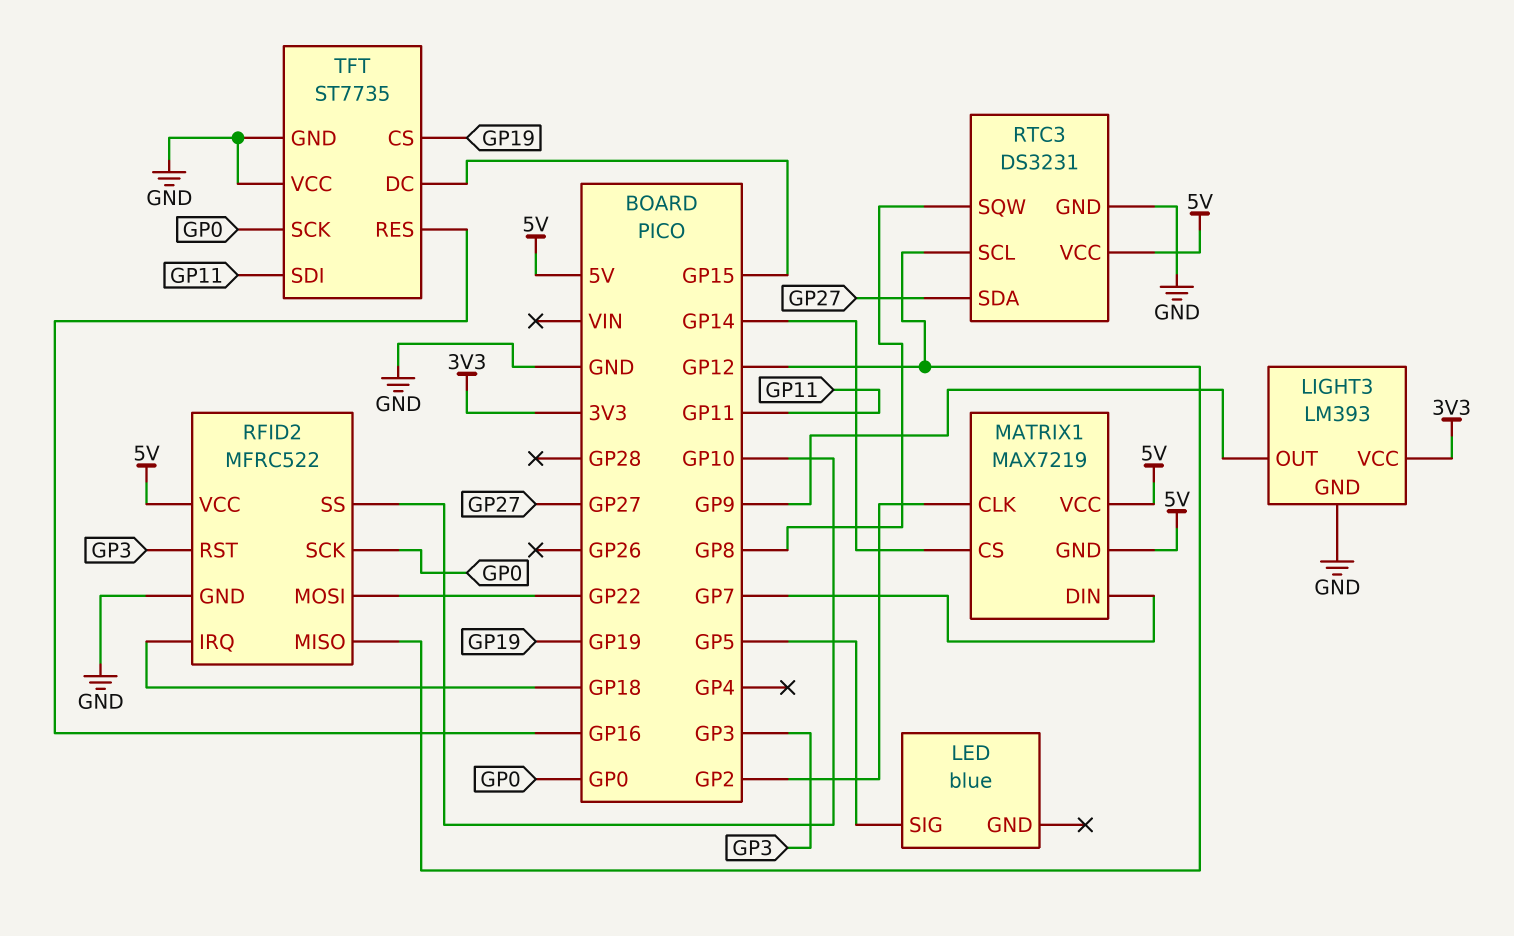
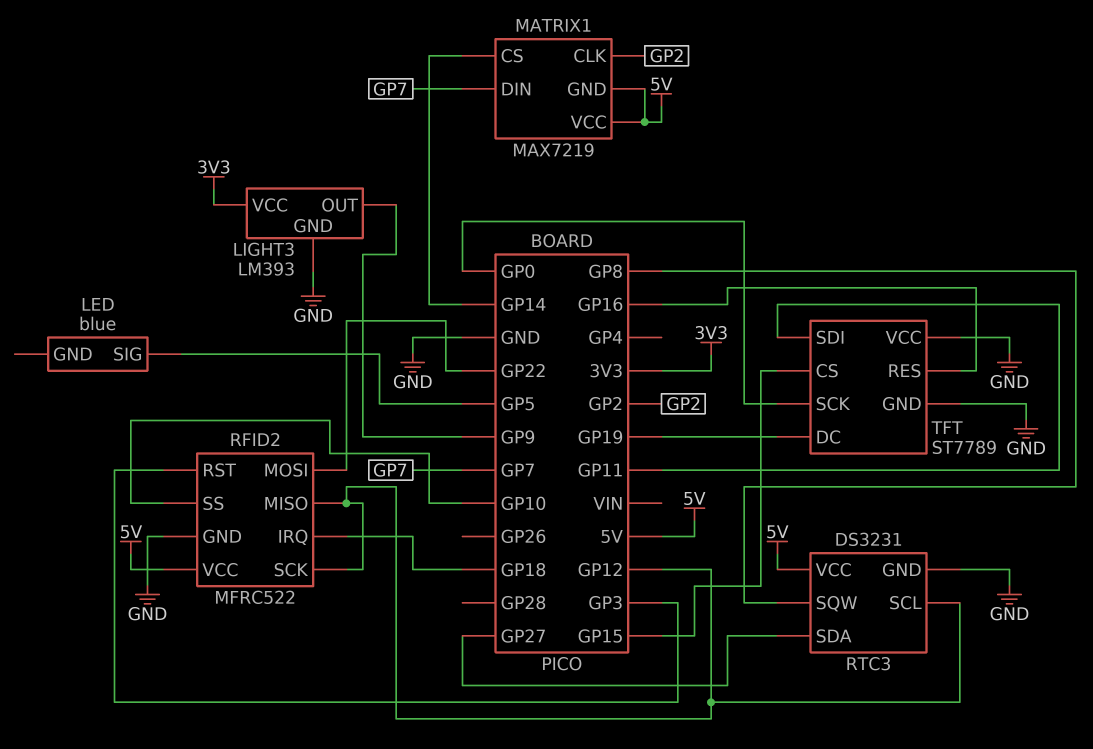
RFID2 pin SCK: GP0 -> GP12
TFT: ST7735 -> ST7789
TFT pin CS: GP19 -> GP15
TFT pin DC: GP15 -> GP19

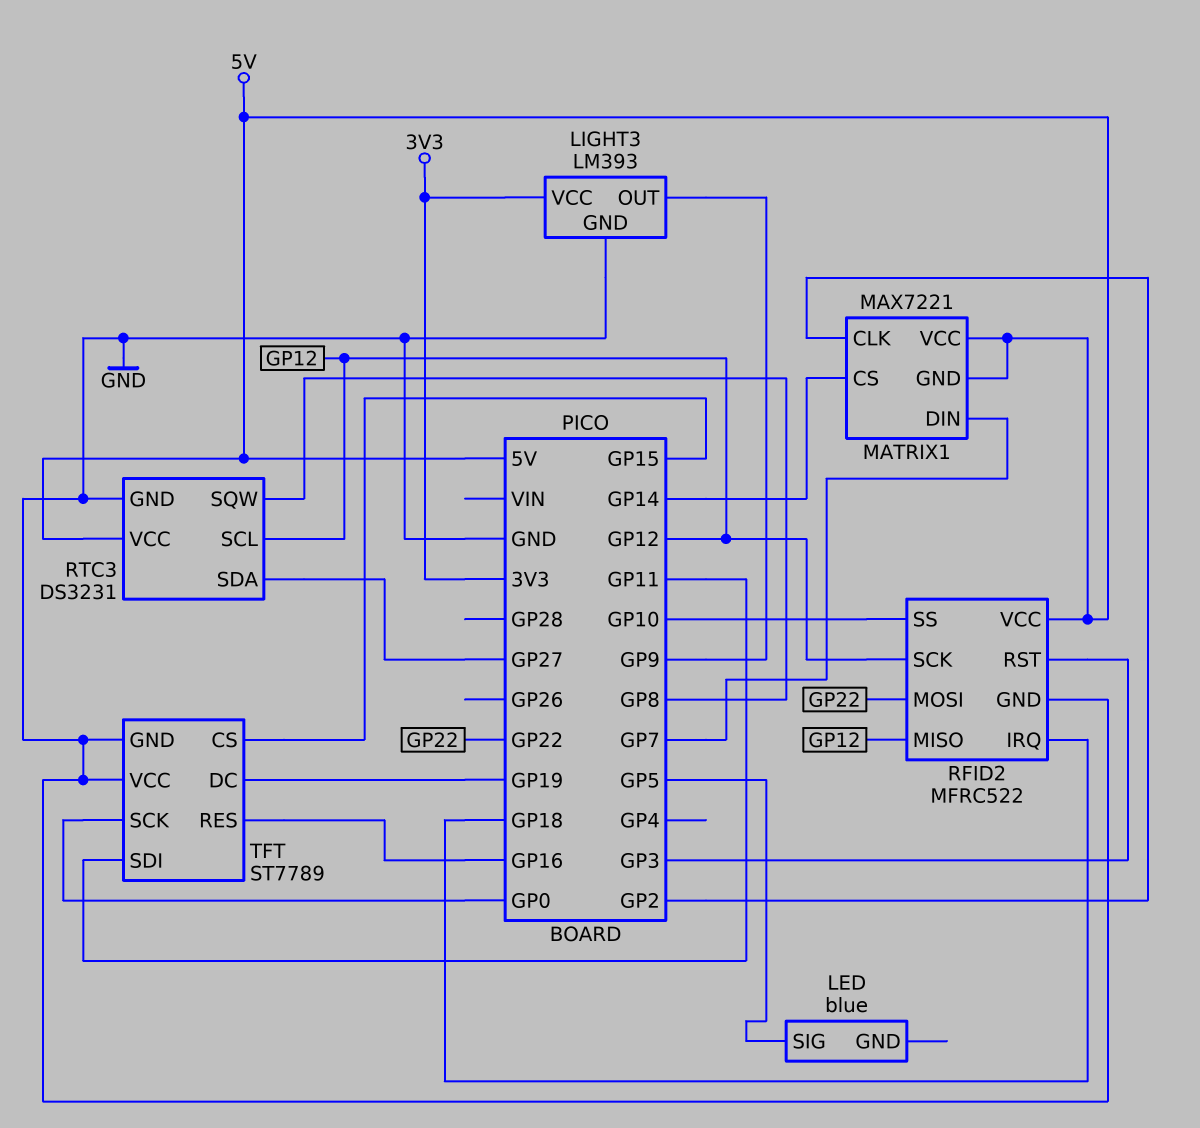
MATRIX1: MAX7219 -> MAX7221

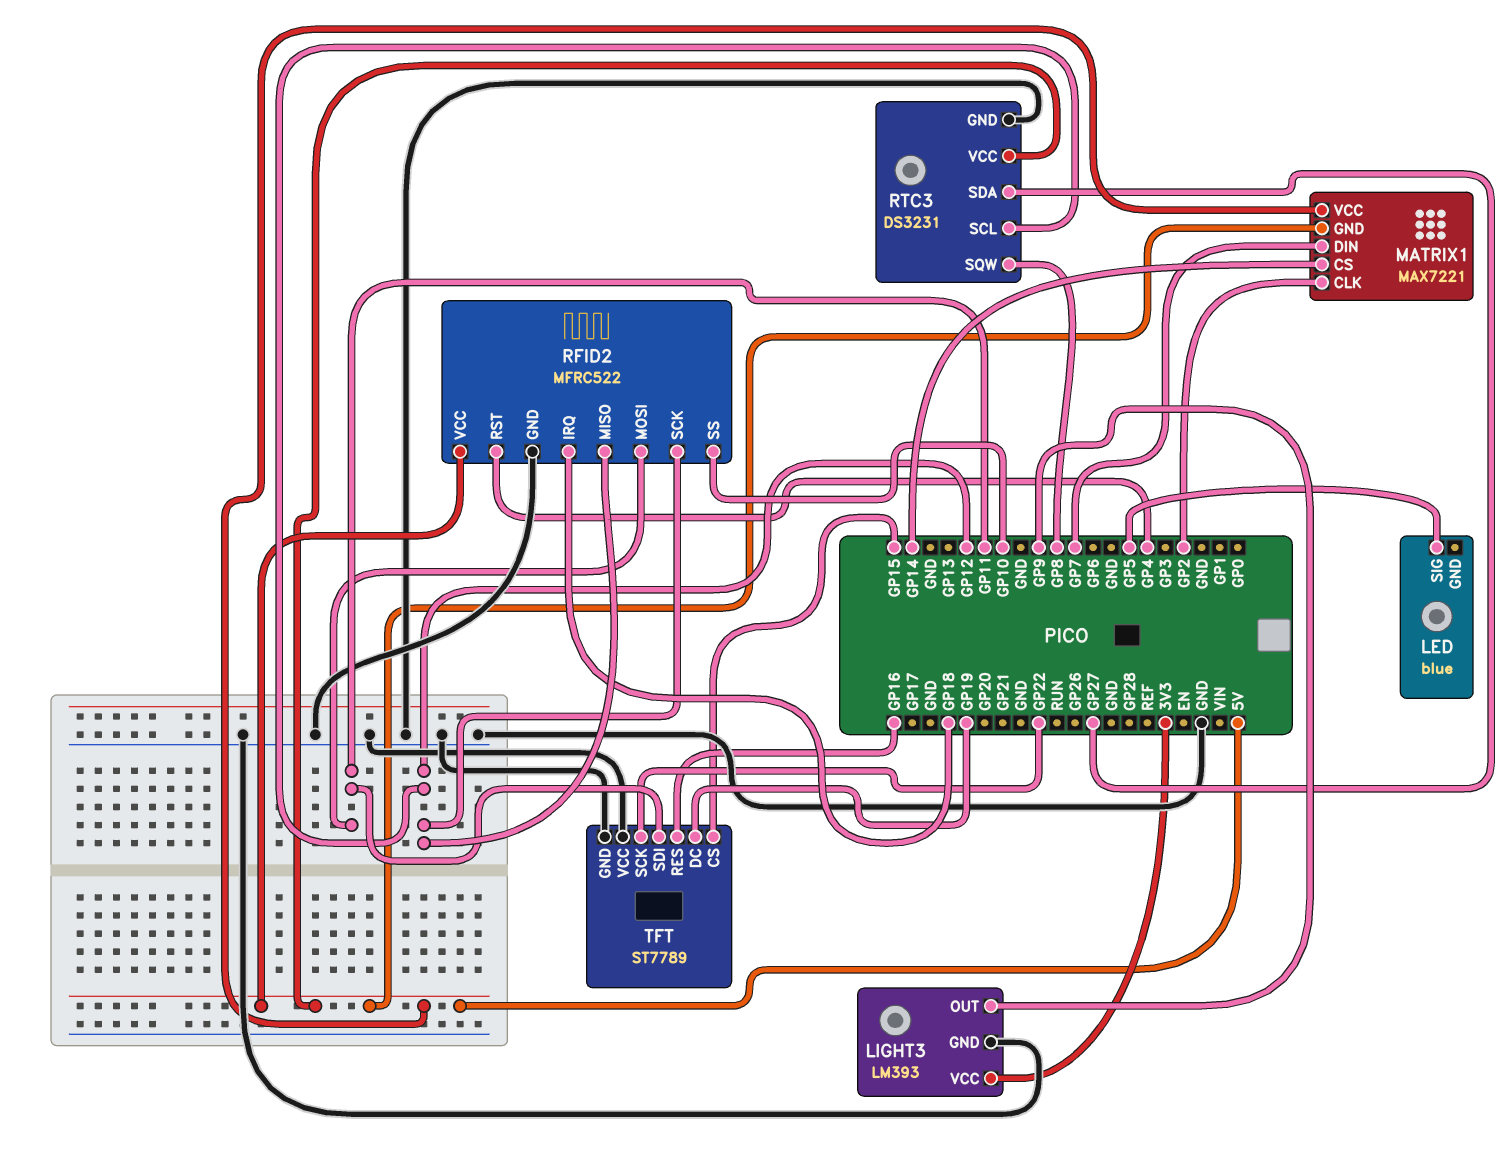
RFID2 pin MOSI: GP22 -> GP11
RFID2 pin RST: GP3 -> GP4
TFT pin SCK: GP0 -> GP22

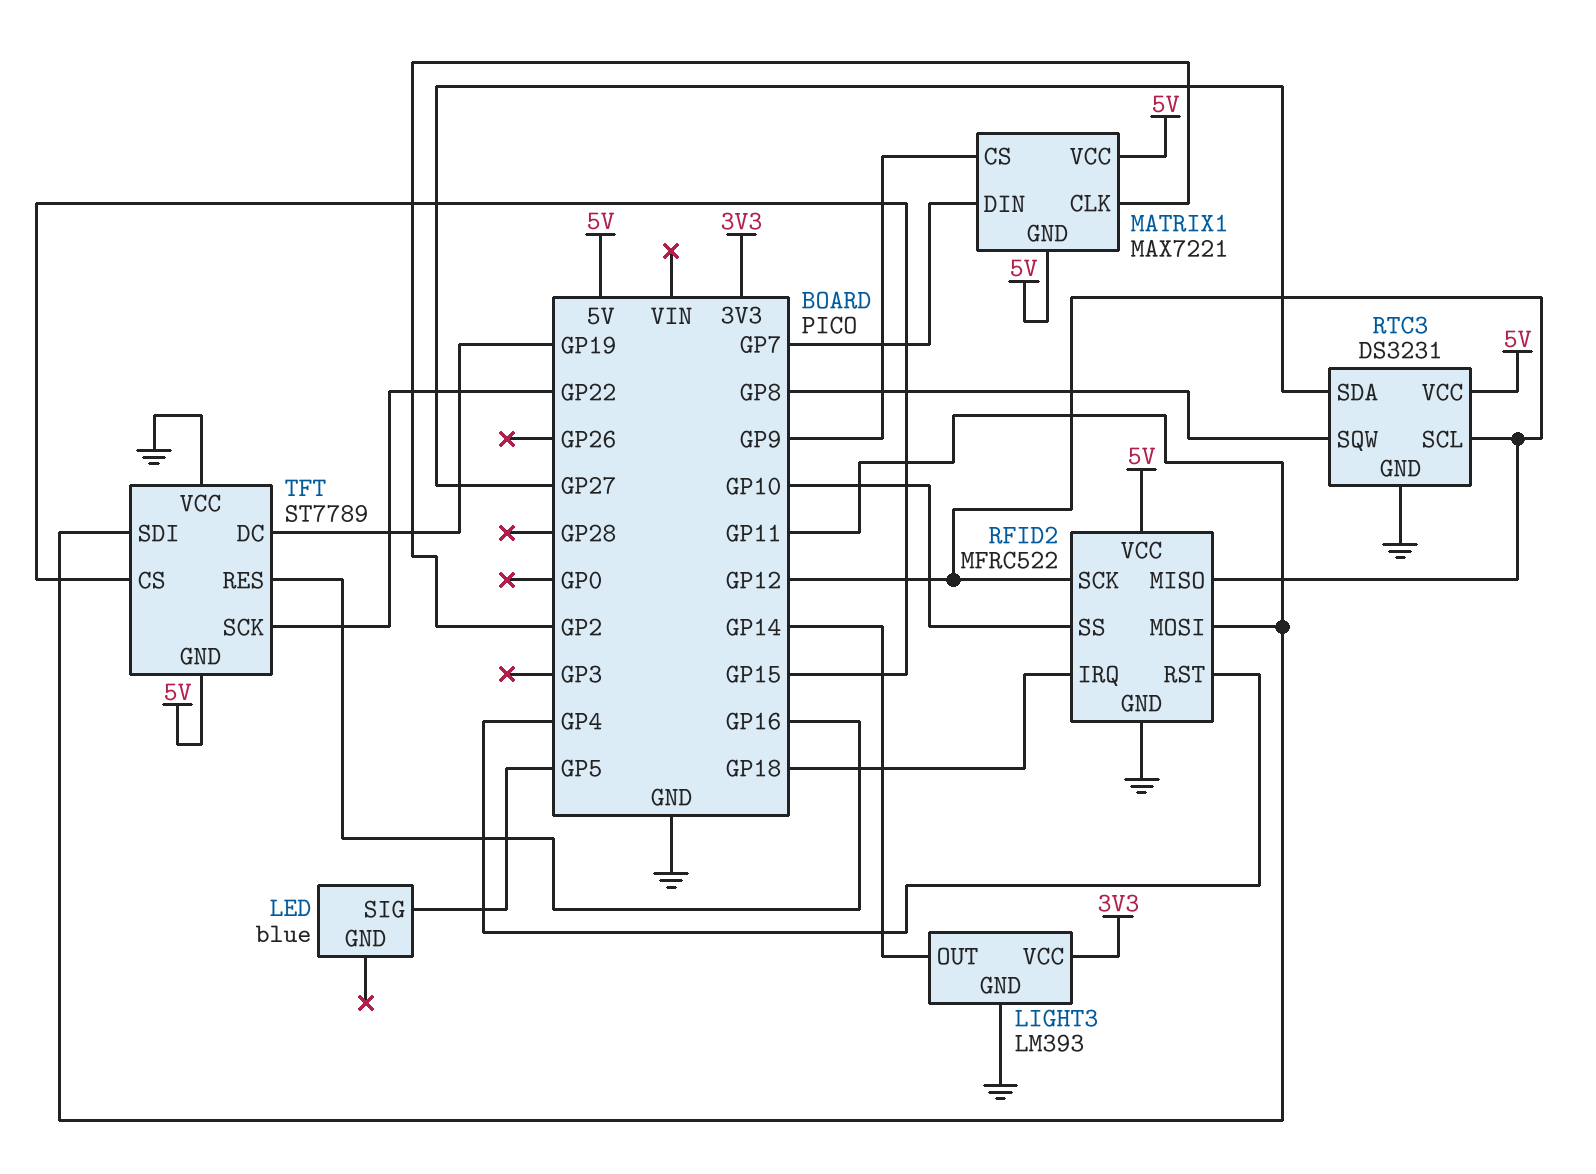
LIGHT3 pin OUT: GP9 -> GP14
MATRIX1 pin CS: GP14 -> GP9
TFT pin GND: GND -> 5V

